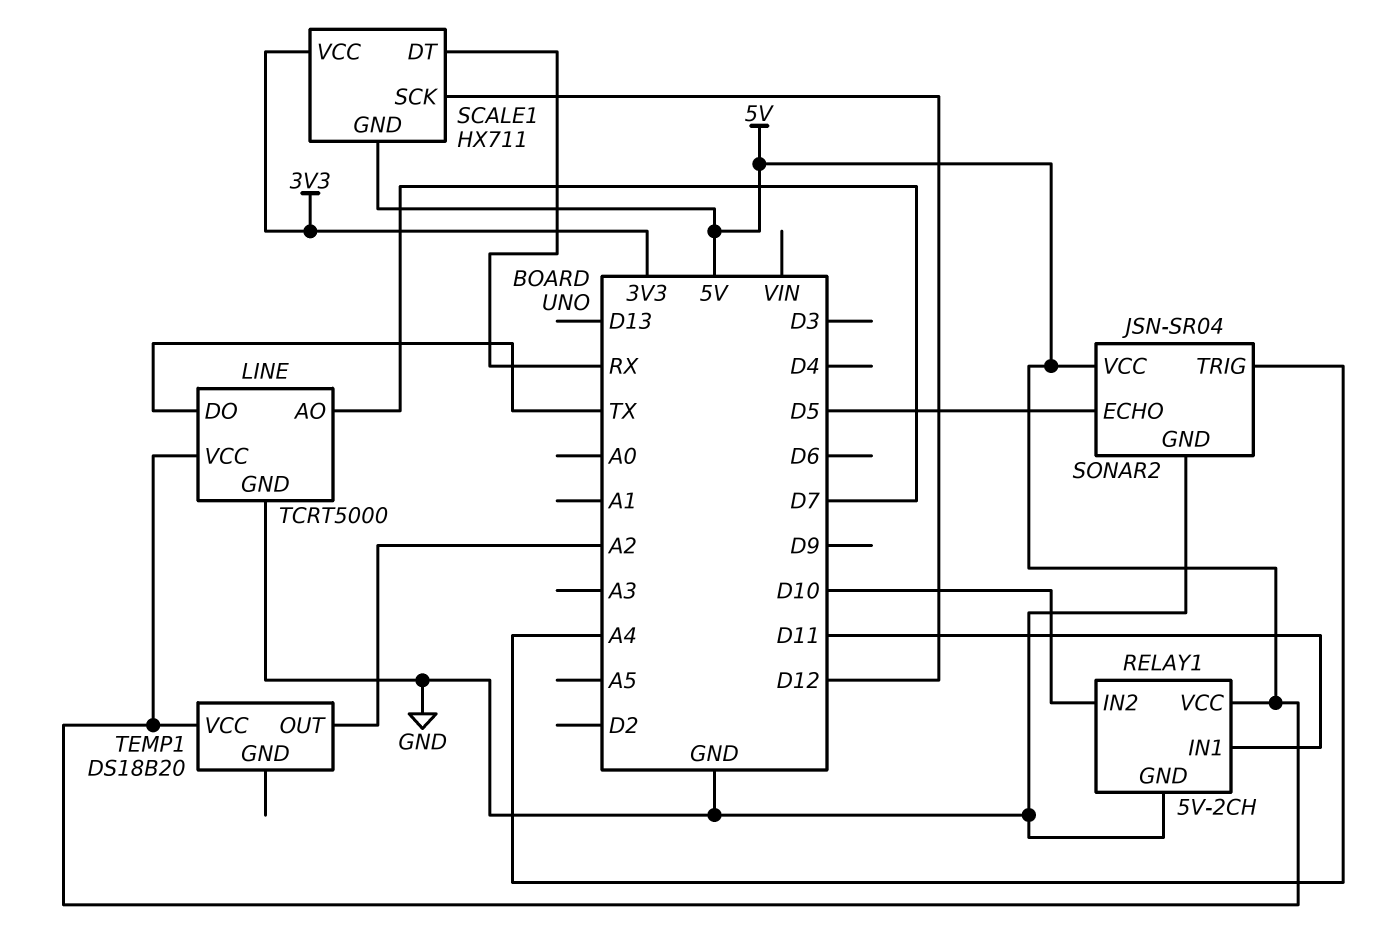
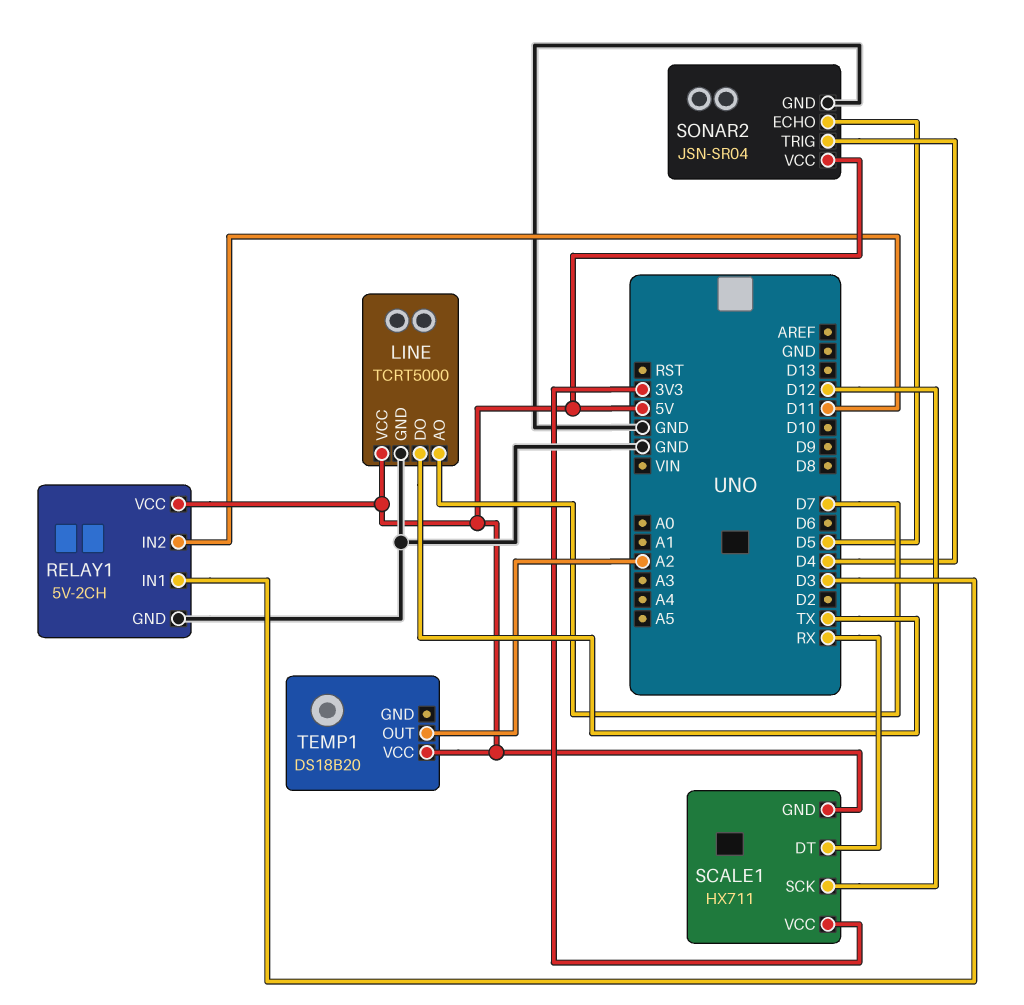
RELAY1 pin IN1: D11 -> D3
RELAY1 pin IN2: D10 -> D11
SONAR2 pin TRIG: A4 -> D4

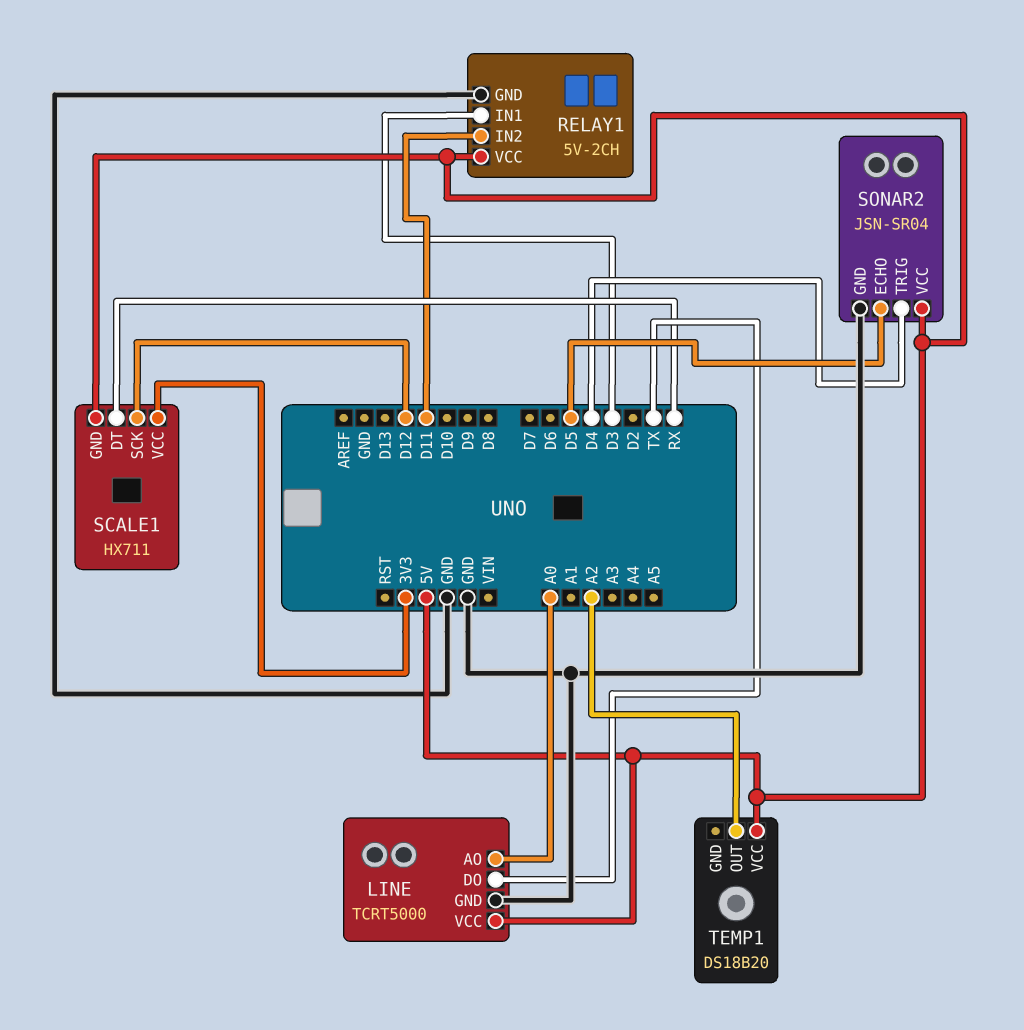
LINE pin AO: D7 -> A0

